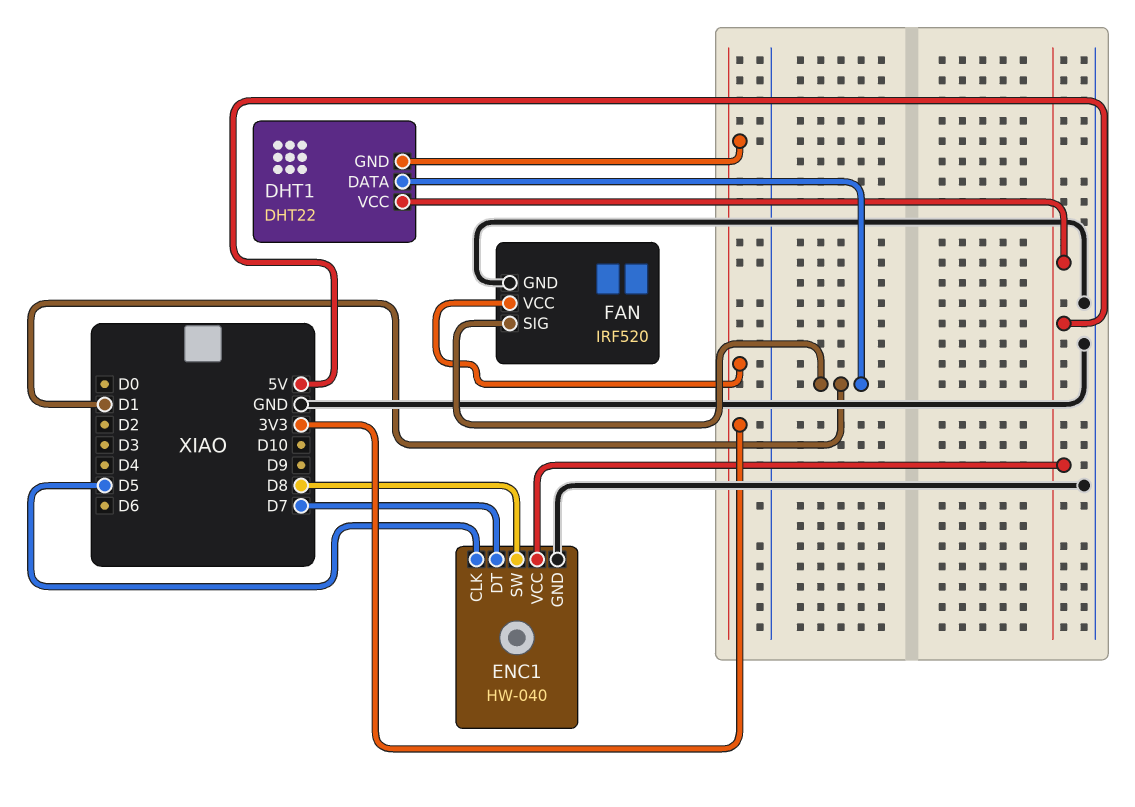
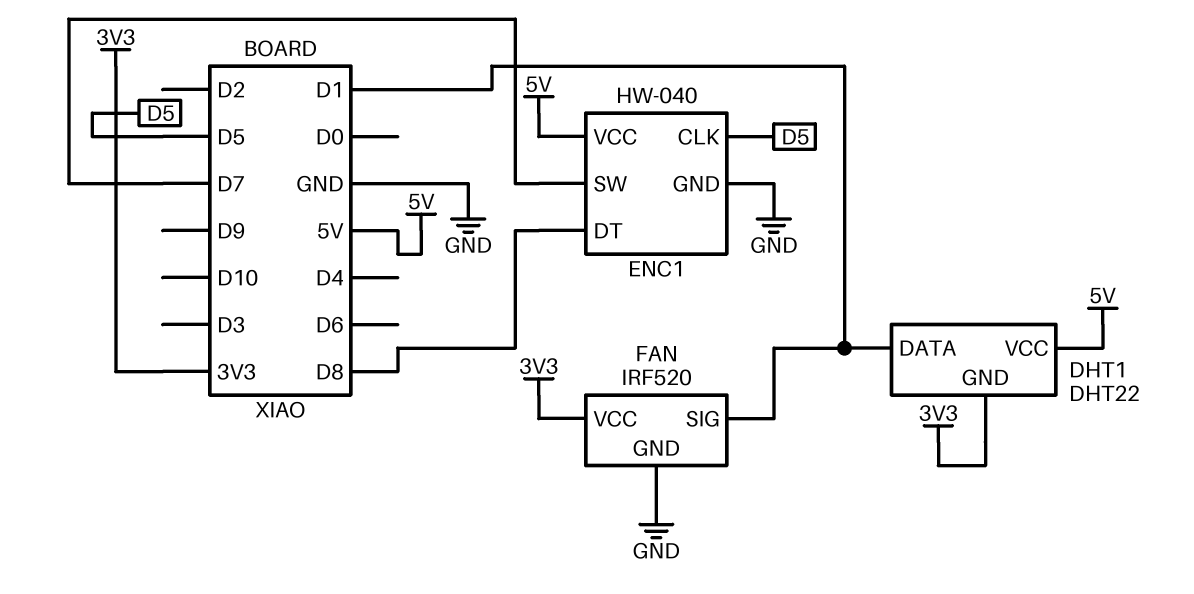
ENC1 pin DT: D7 -> D8
ENC1 pin SW: D8 -> D7

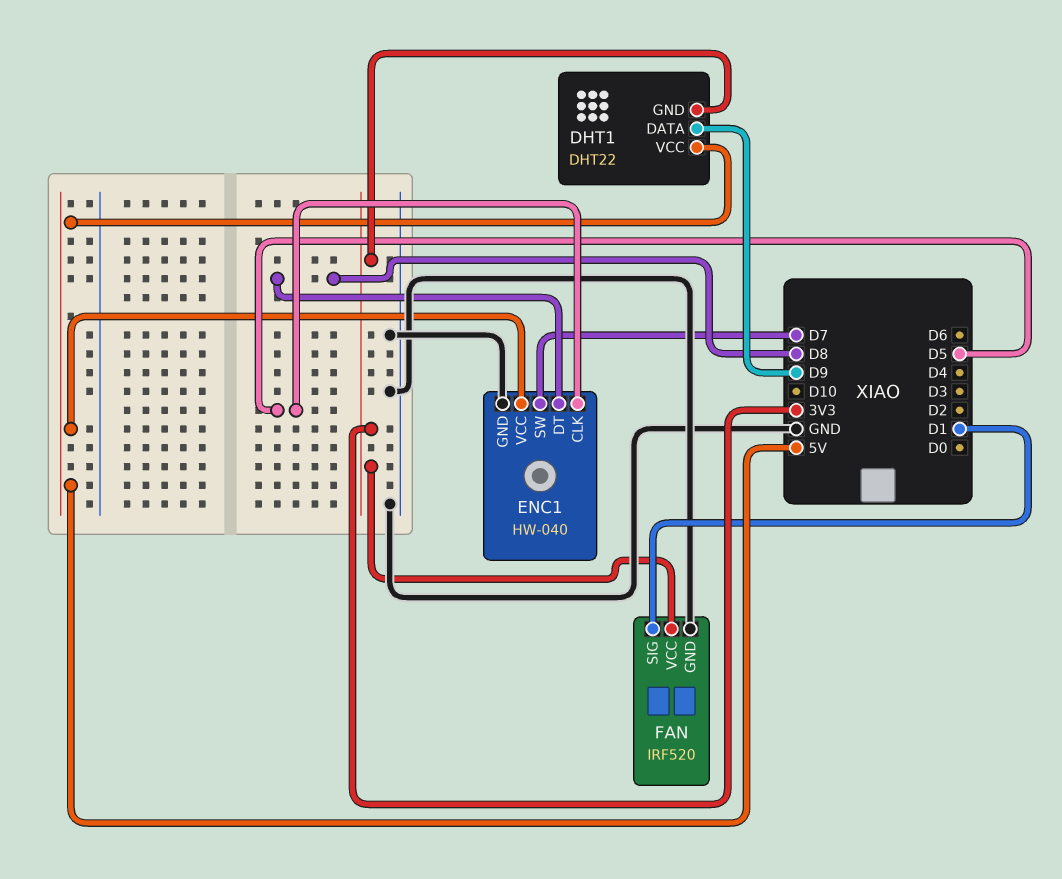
DHT1 pin DATA: D1 -> D9

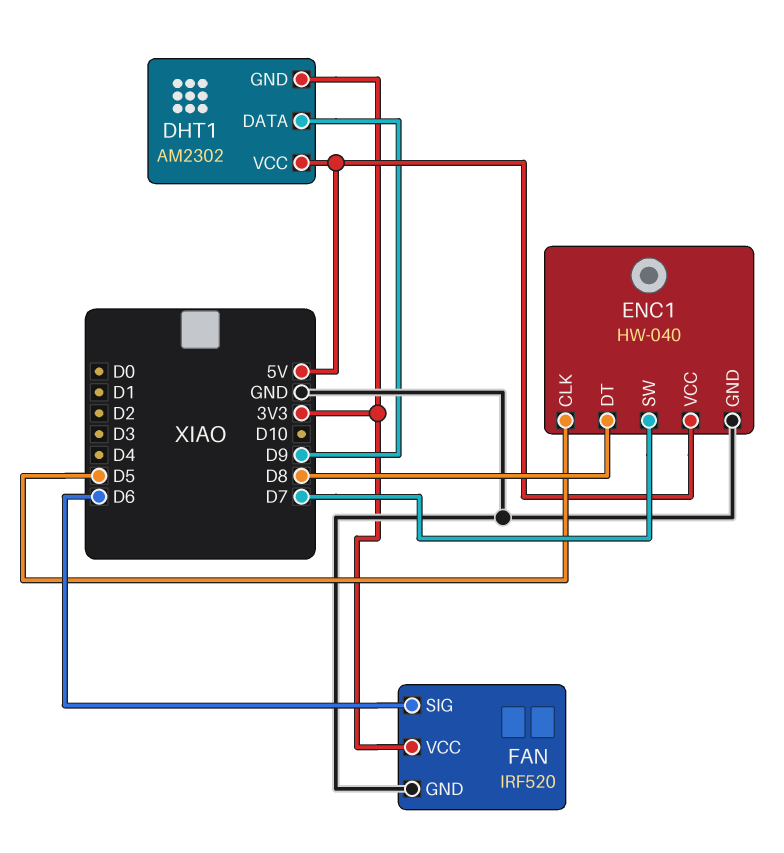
DHT1: DHT22 -> AM2302
FAN pin SIG: D1 -> D6

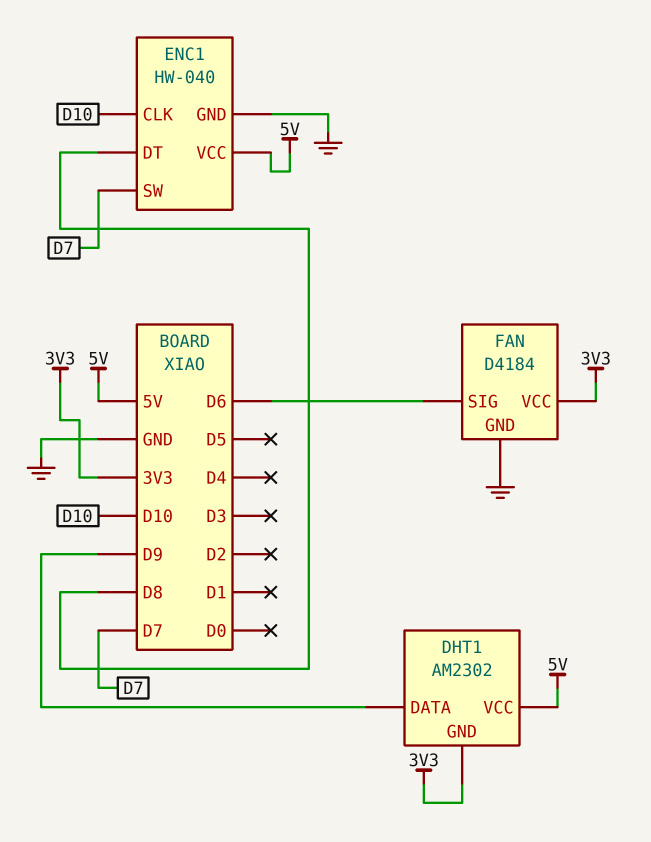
ENC1 pin CLK: D5 -> D10
FAN: IRF520 -> D4184

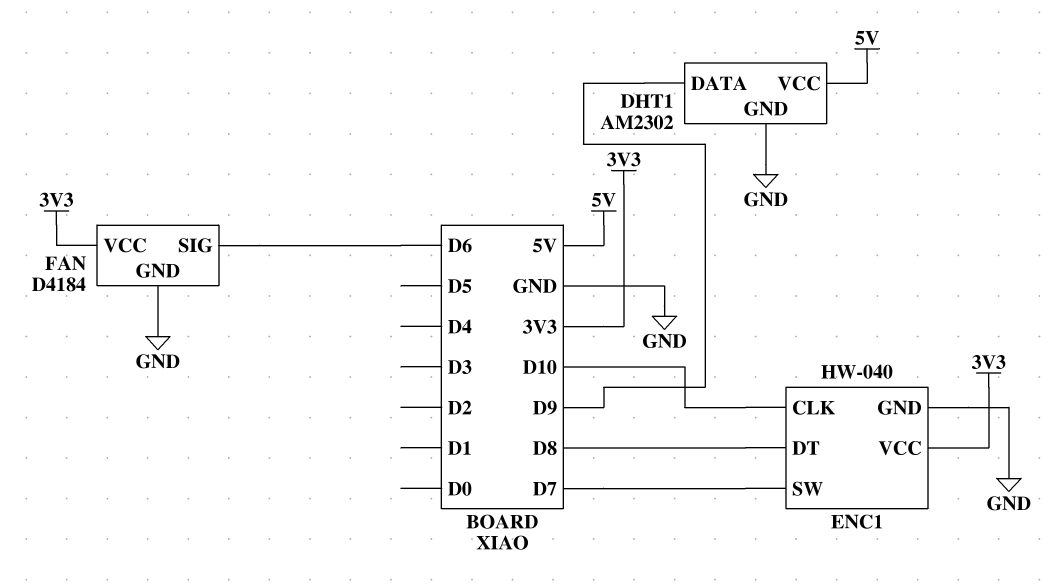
DHT1 pin GND: 3V3 -> GND
ENC1 pin VCC: 5V -> 3V3

